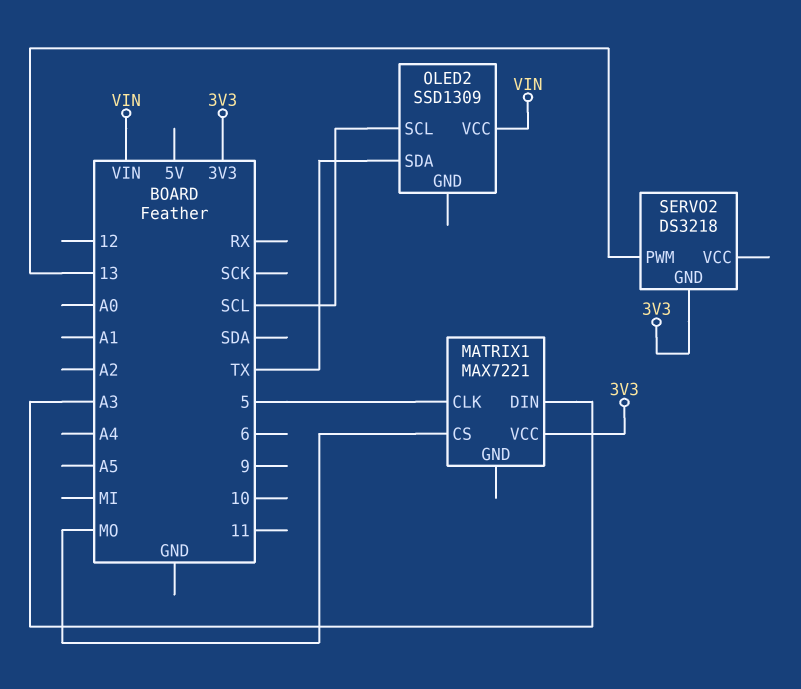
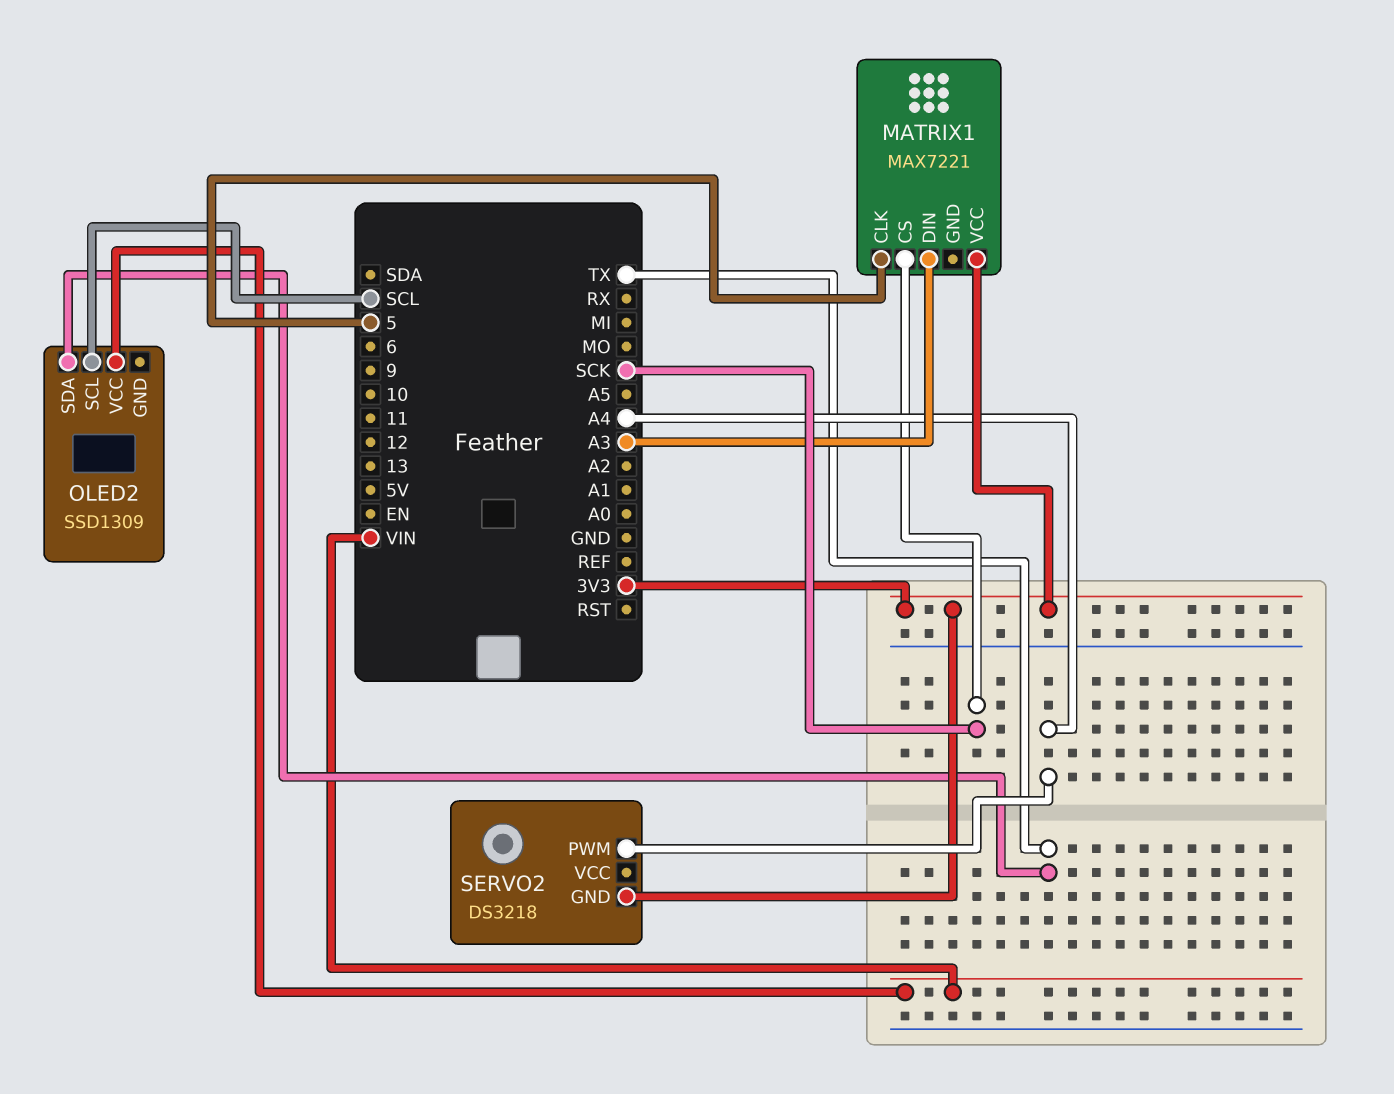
MATRIX1 pin CS: MO -> SCK
SERVO2 pin PWM: 13 -> A4

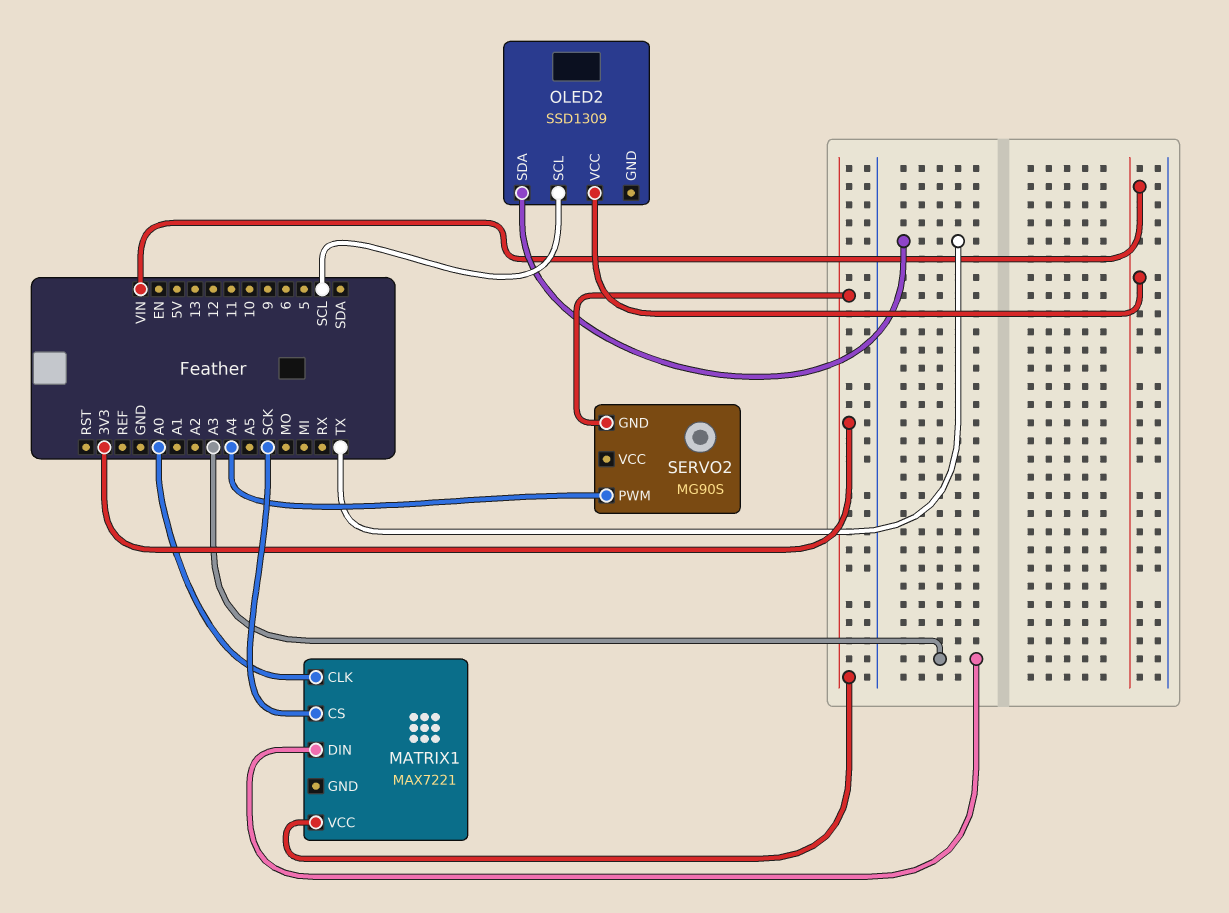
MATRIX1 pin CLK: 5 -> A0
SERVO2: DS3218 -> MG90S

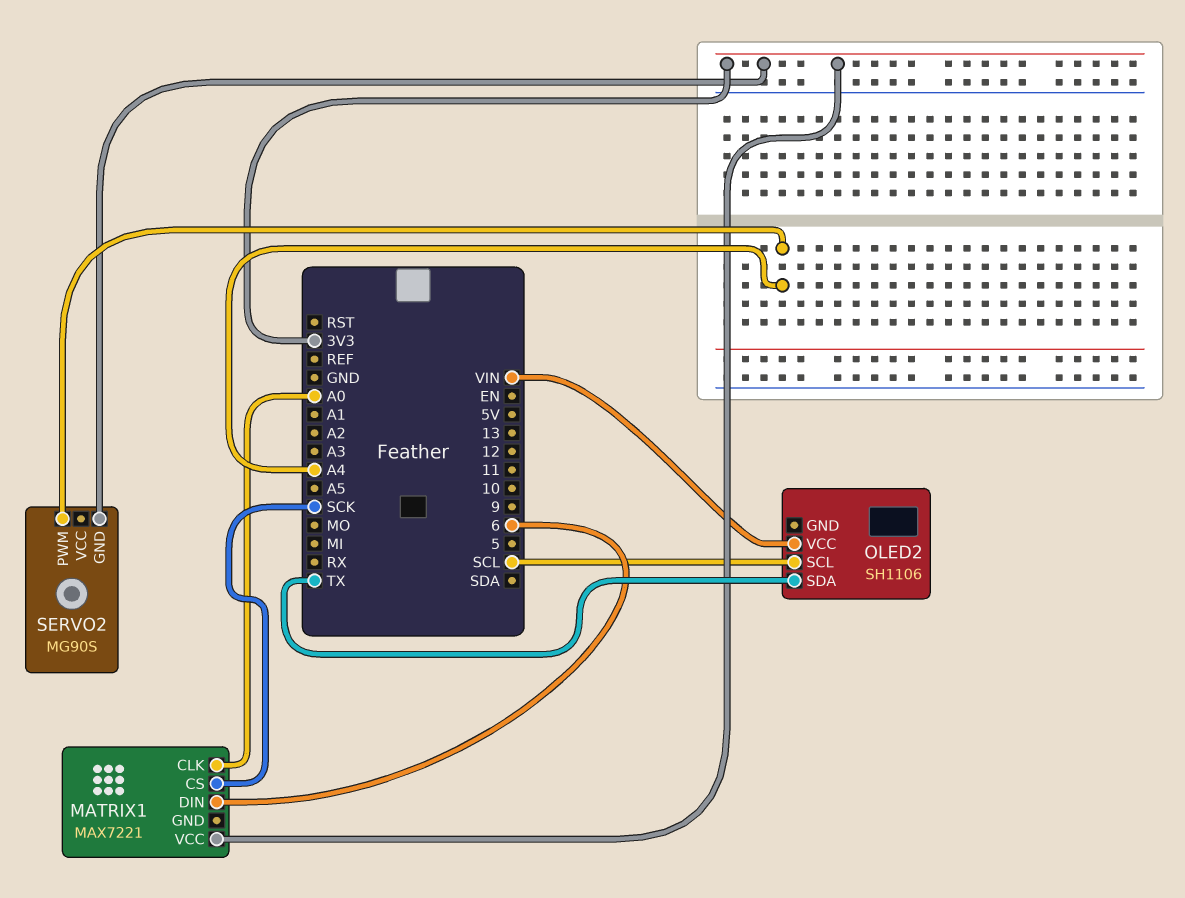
MATRIX1 pin DIN: A3 -> 6
OLED2: SSD1309 -> SH1106

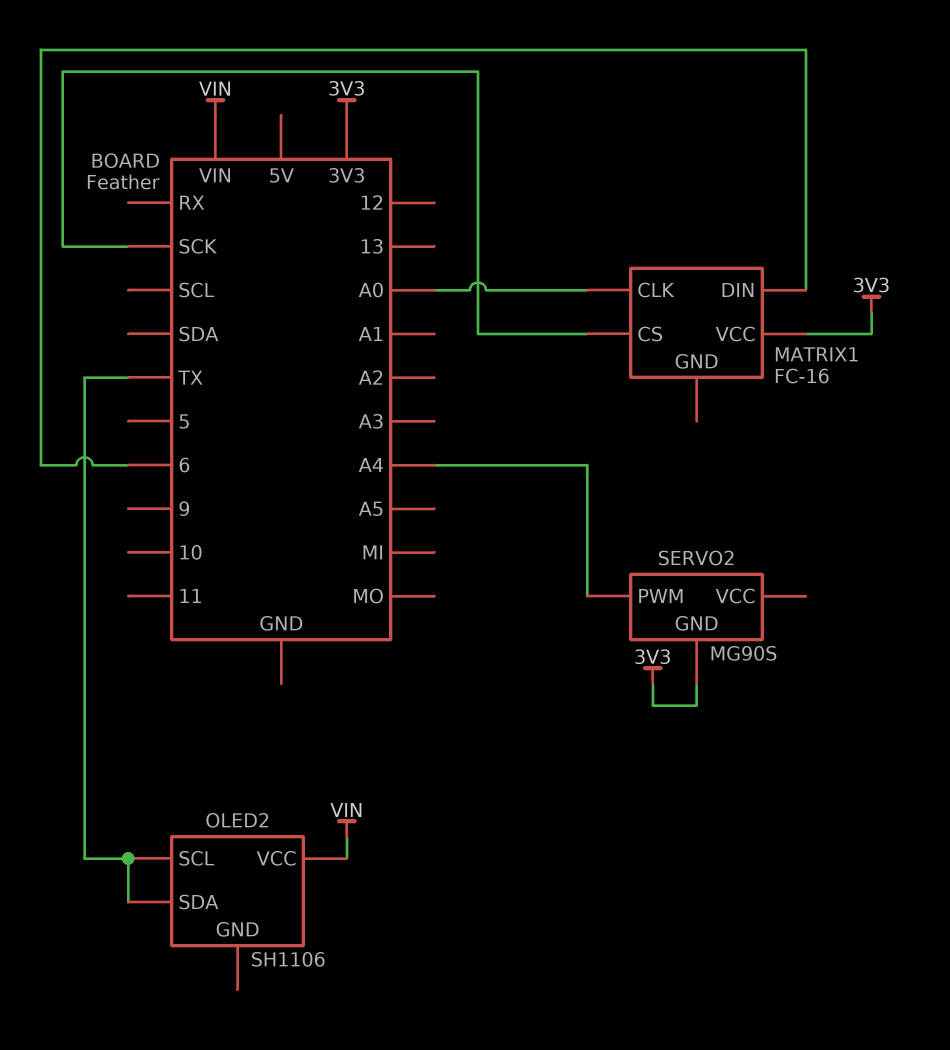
MATRIX1: MAX7221 -> FC-16
OLED2 pin SCL: SCL -> TX

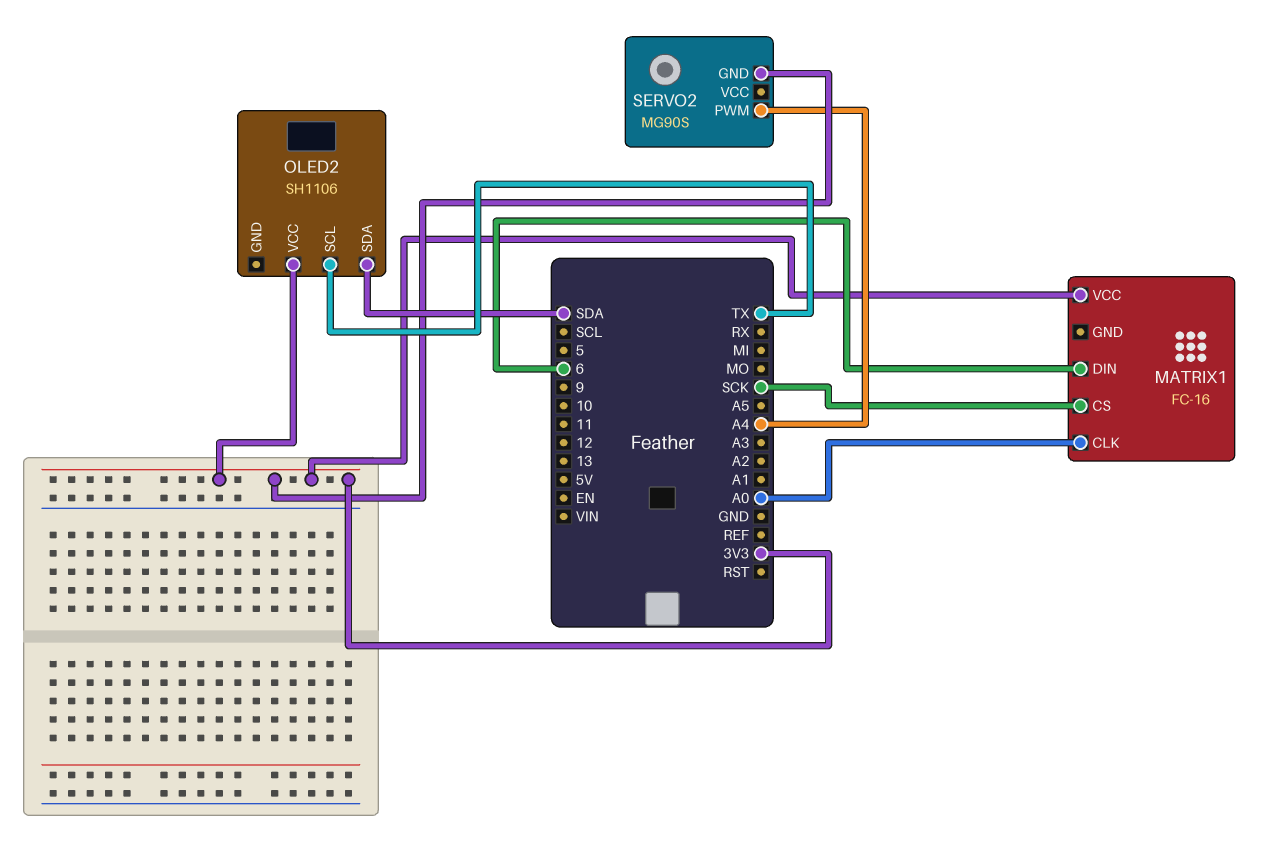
OLED2 pin SDA: TX -> SDA
OLED2 pin VCC: VIN -> 3V3

